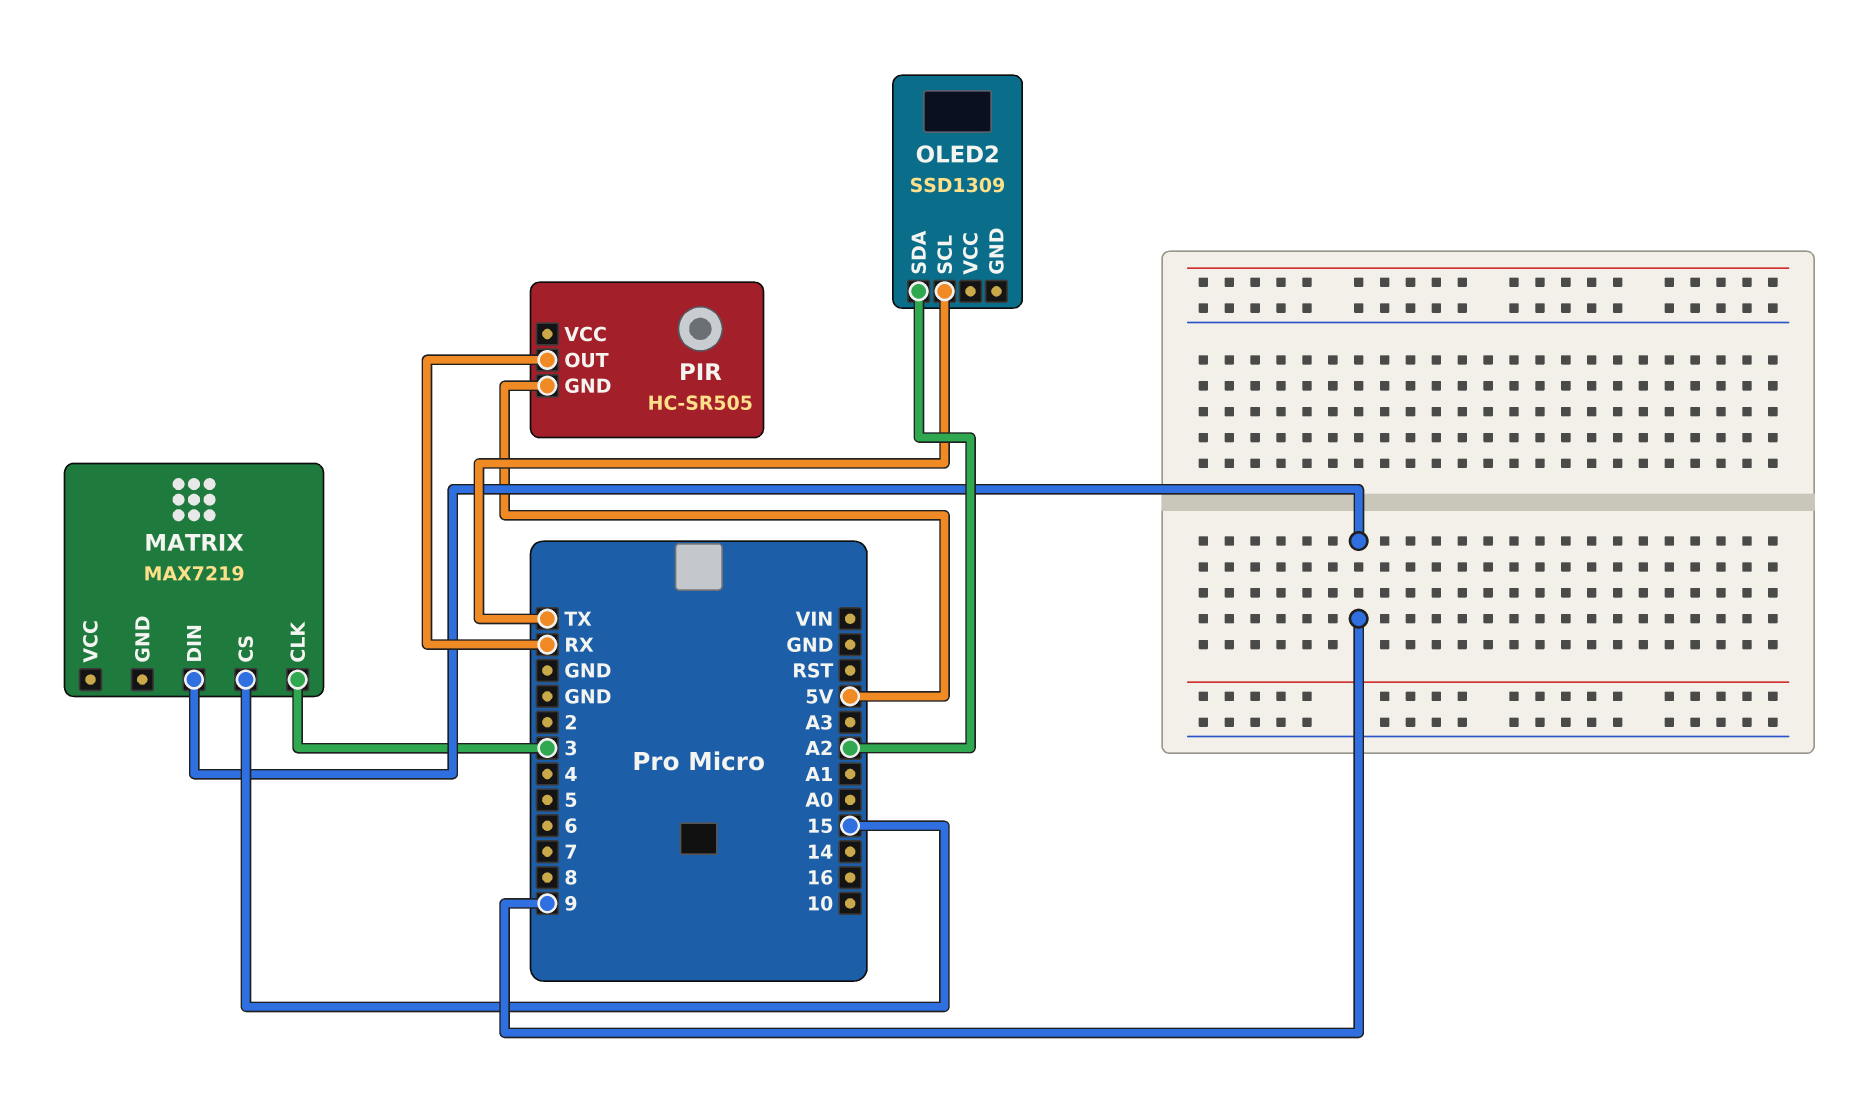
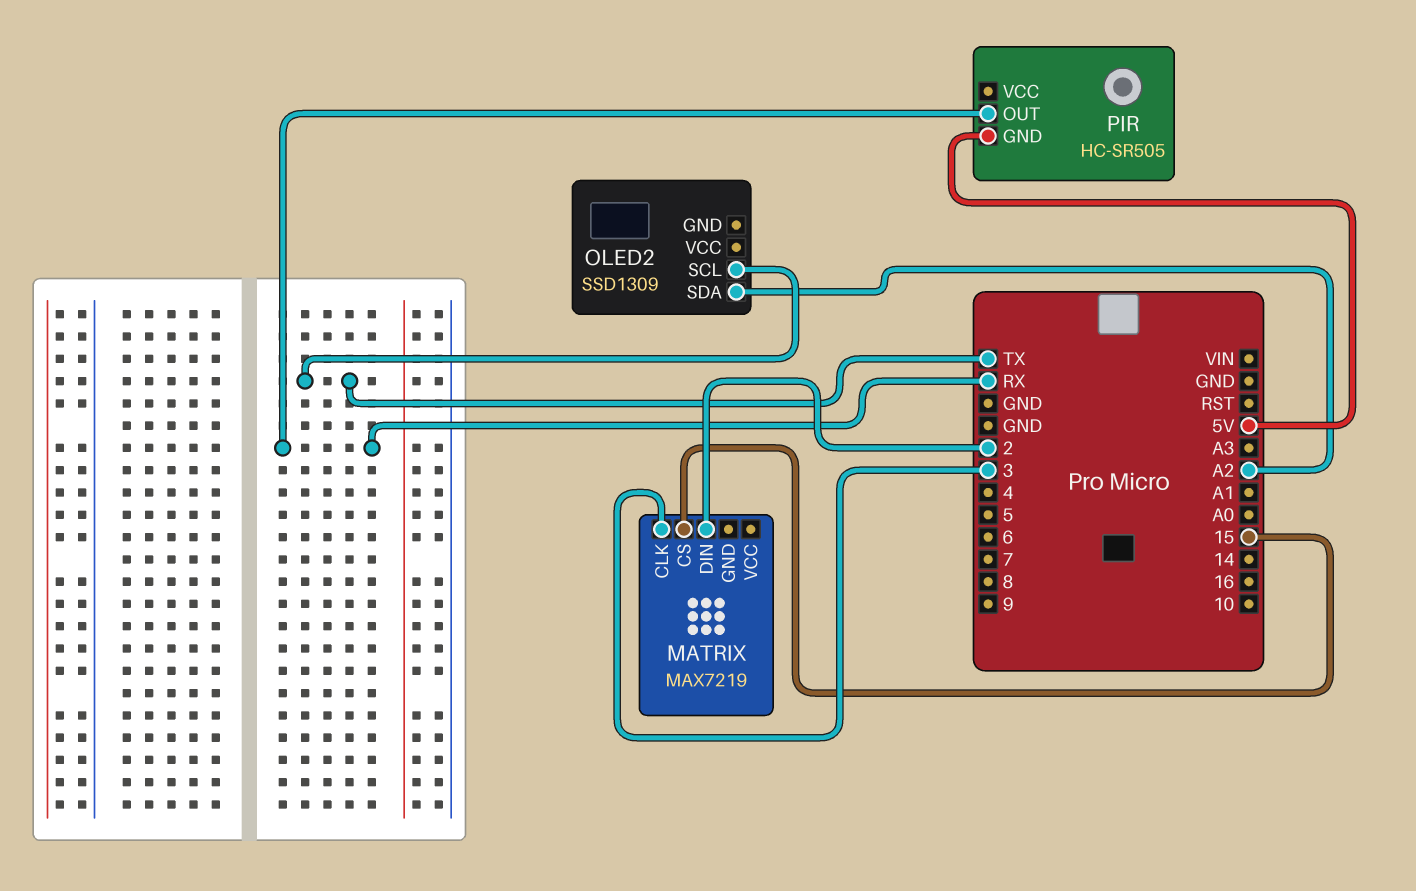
MATRIX pin DIN: 9 -> 2

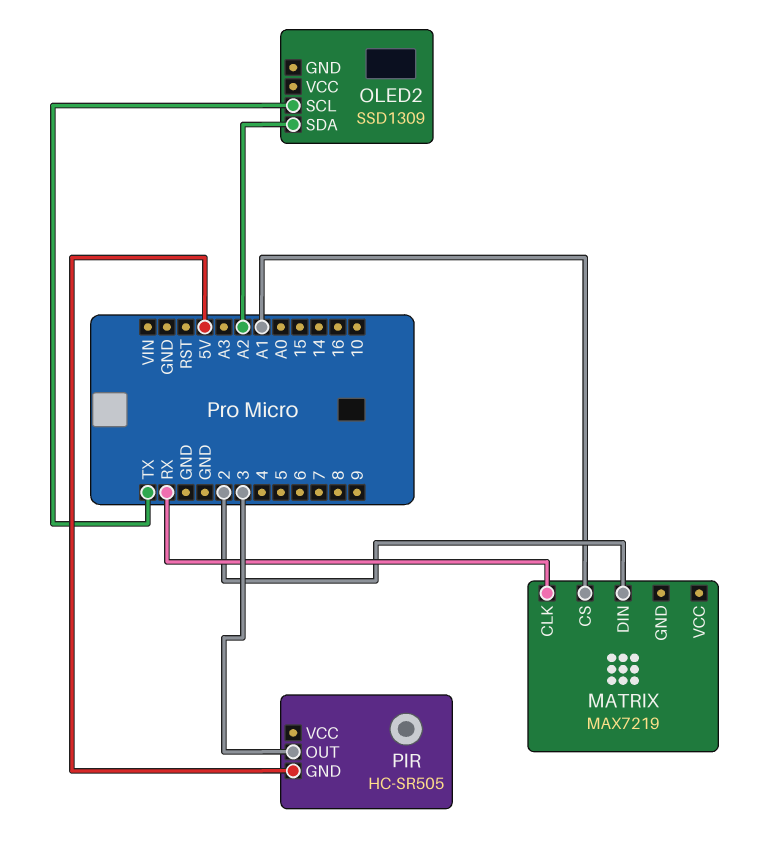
MATRIX pin CLK: 3 -> RX
MATRIX pin CS: 15 -> A1
PIR pin OUT: RX -> 3

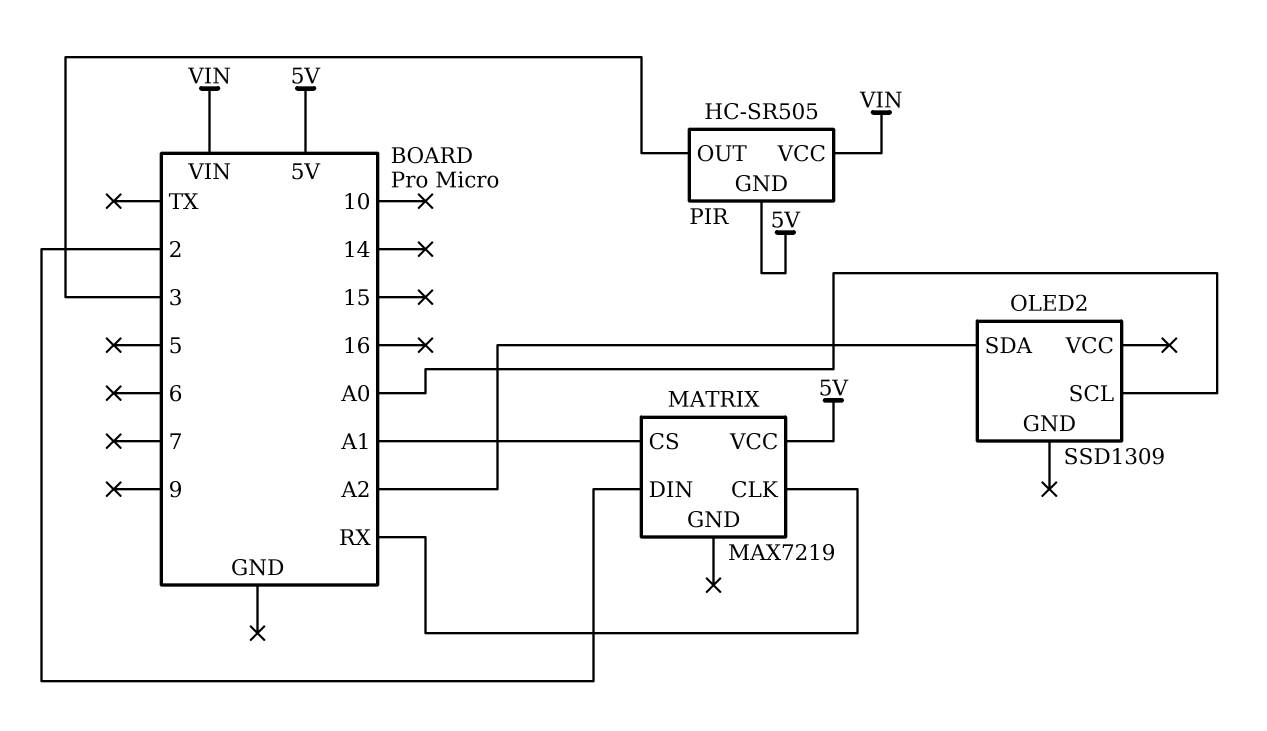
MATRIX pin VCC: none -> 5V
OLED2 pin SCL: TX -> A0
PIR pin VCC: none -> VIN

